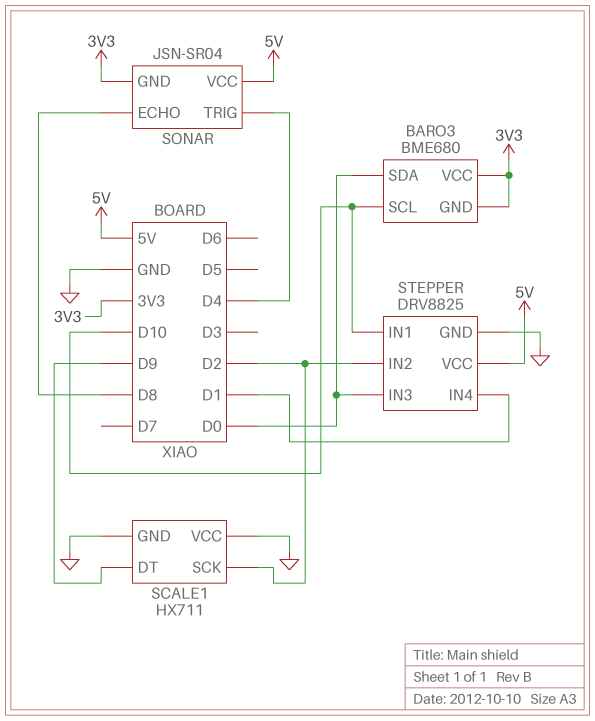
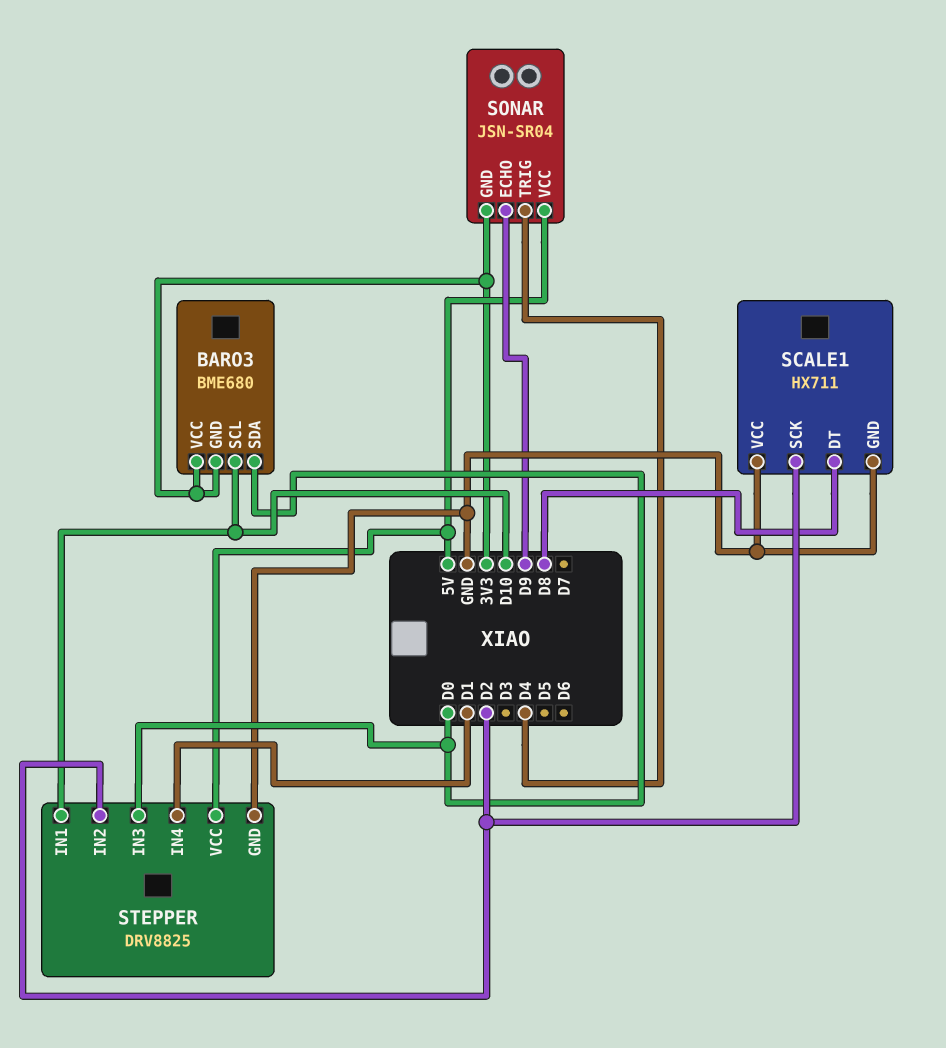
SCALE1 pin DT: D9 -> D8
SONAR pin ECHO: D8 -> D9

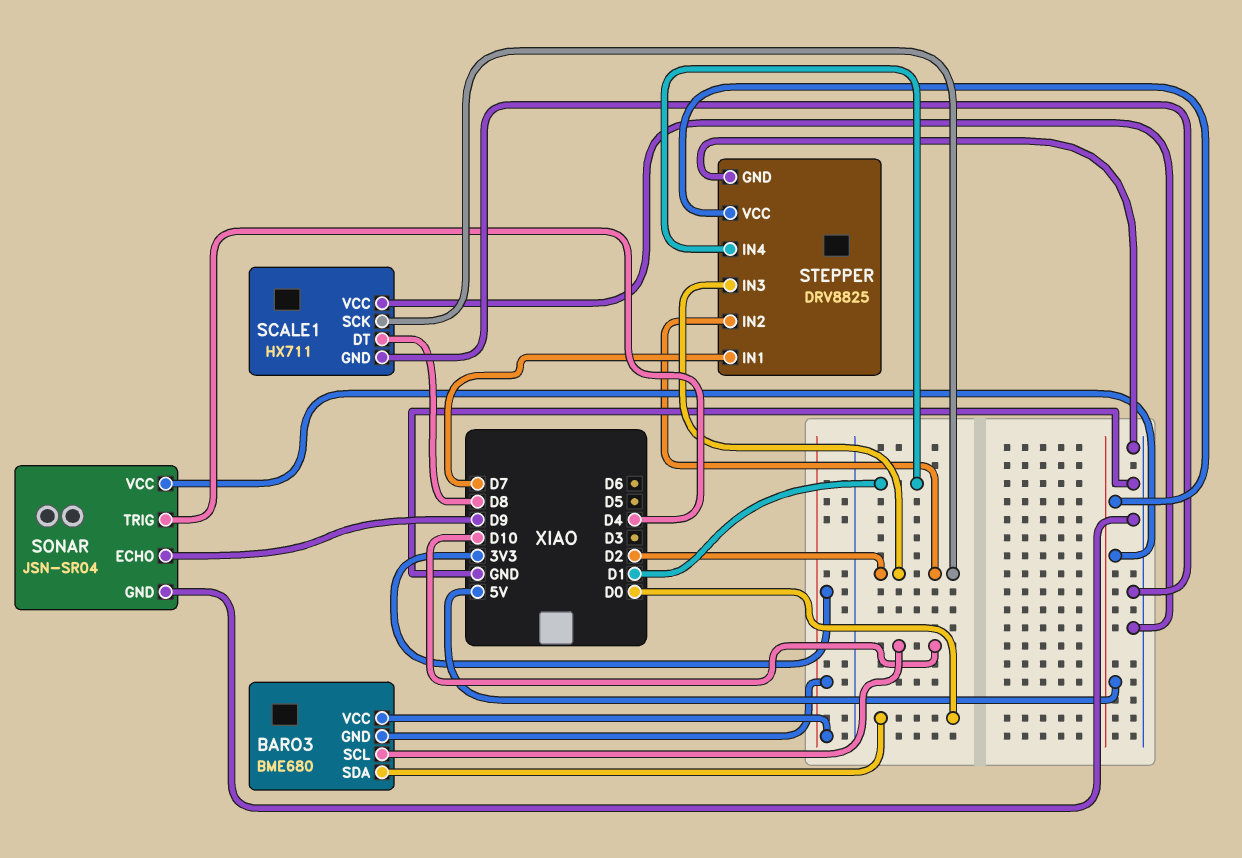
SONAR pin GND: 3V3 -> GND
STEPPER pin IN1: D10 -> D7
STEPPER pin IN3: D0 -> D2

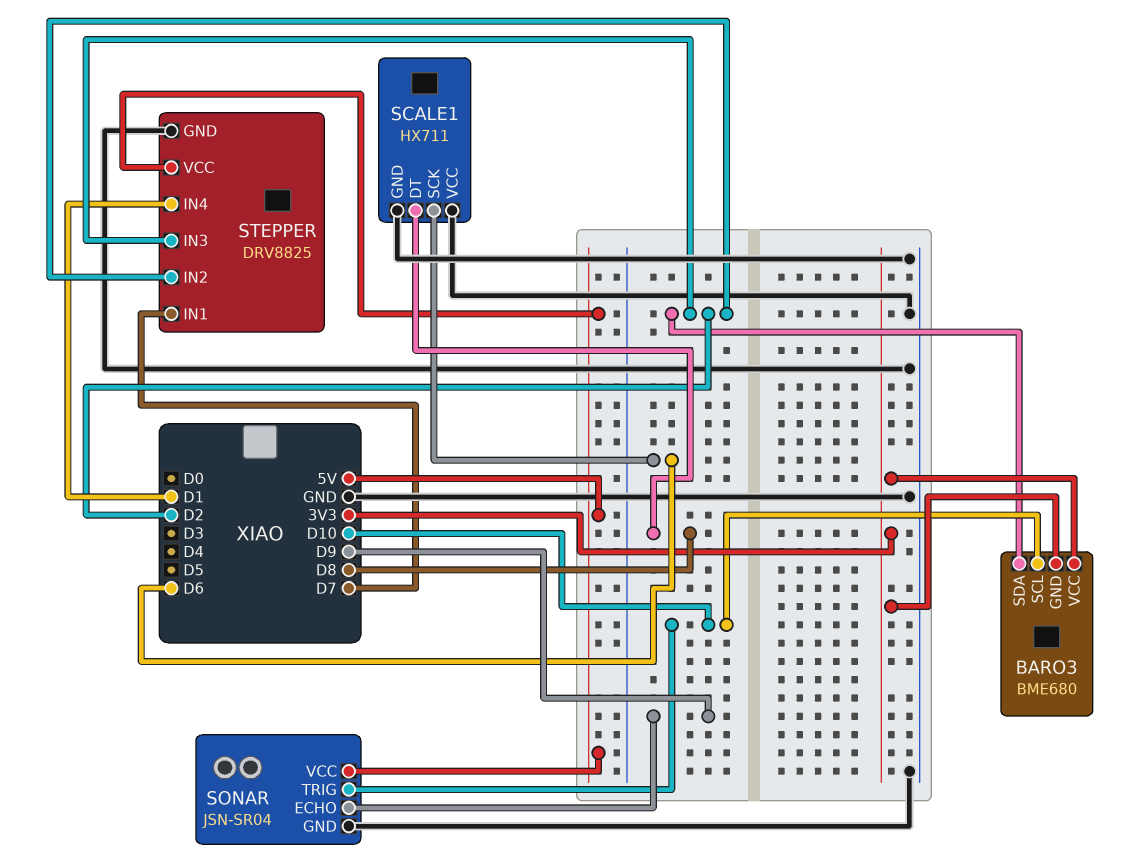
BARO3 pin SDA: D0 -> D2
SCALE1 pin SCK: D2 -> D6
SONAR pin TRIG: D4 -> D10

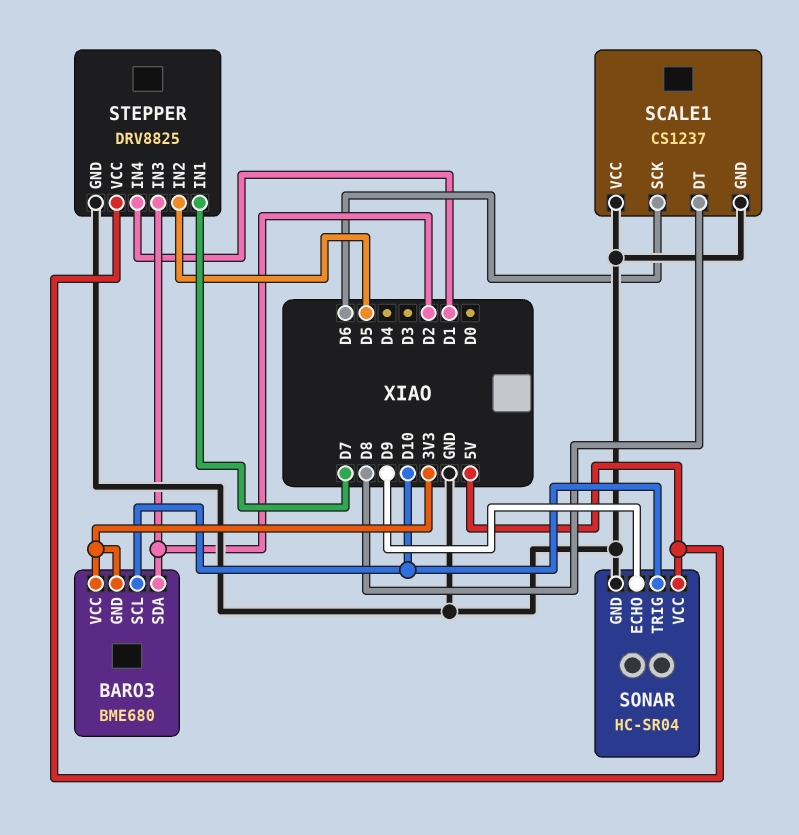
SCALE1: HX711 -> CS1237
SONAR: JSN-SR04 -> HC-SR04
STEPPER pin IN2: D2 -> D5

